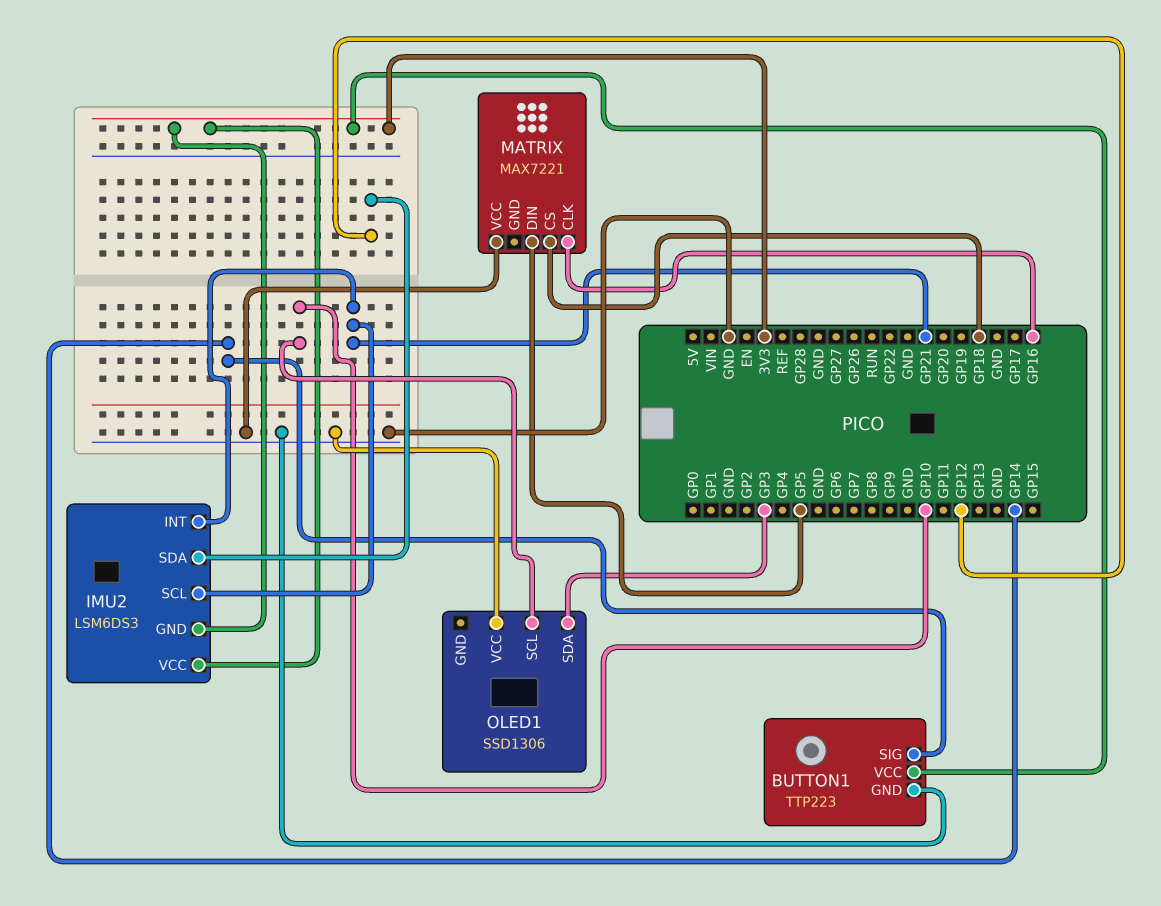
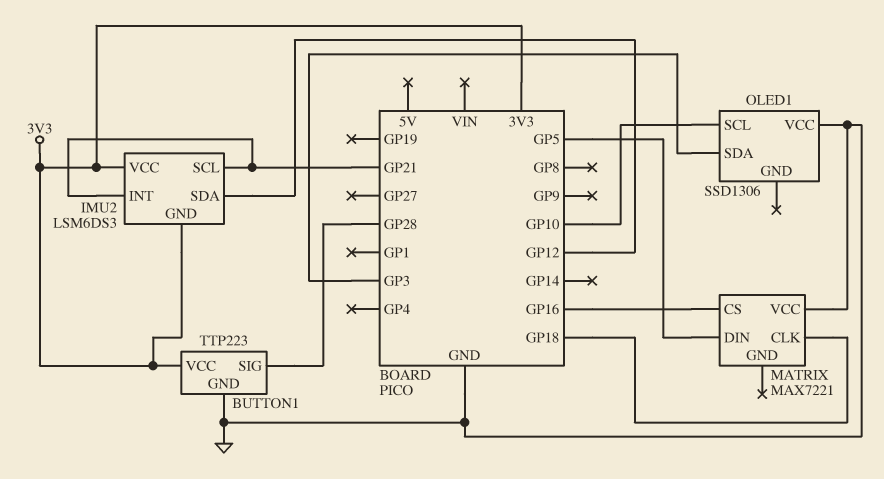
BUTTON1 pin SIG: GP14 -> GP28
MATRIX pin CLK: GP16 -> GP18
MATRIX pin CS: GP18 -> GP16

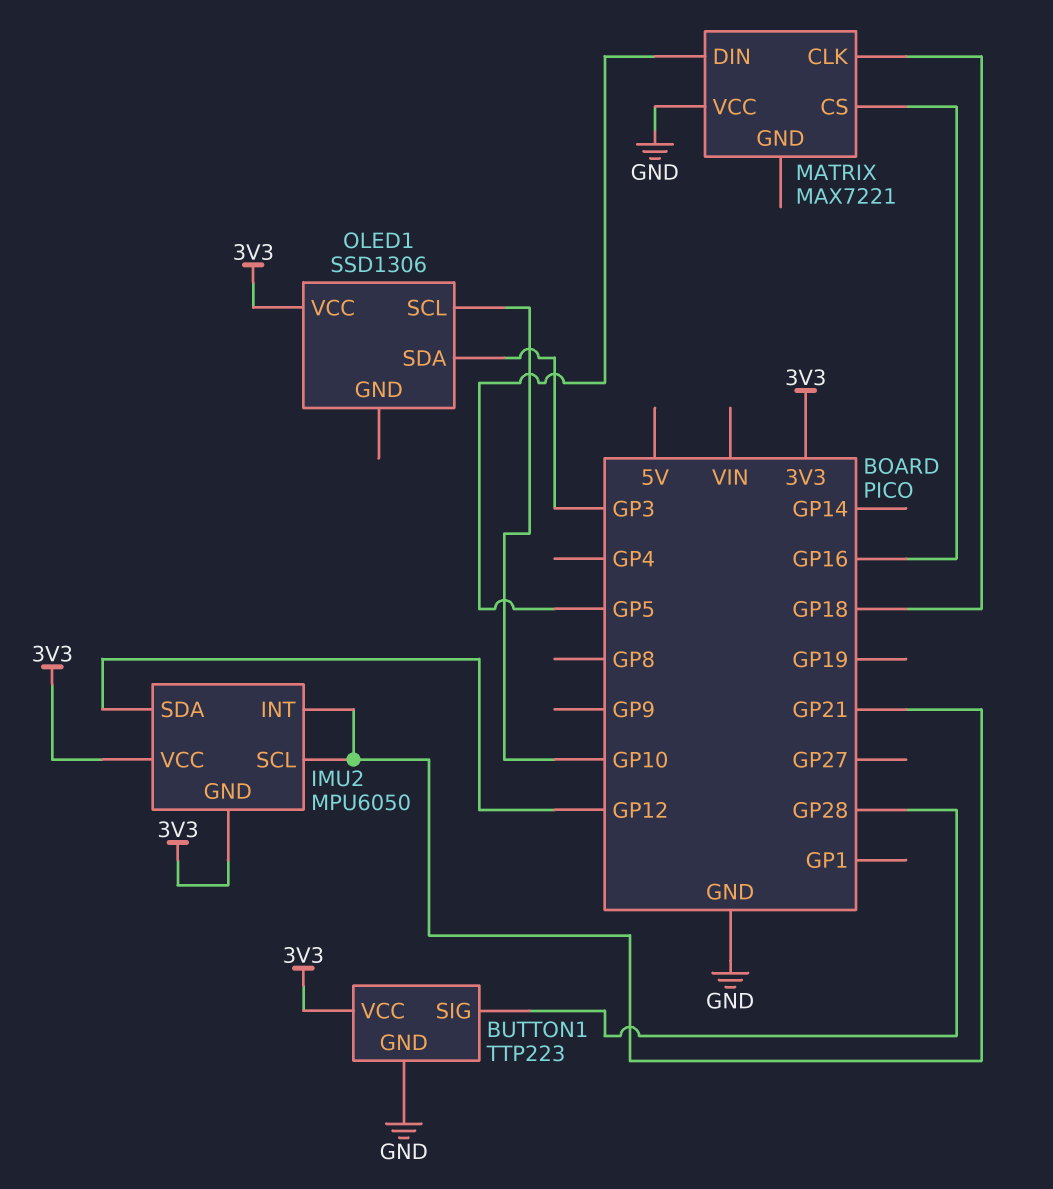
IMU2: LSM6DS3 -> MPU6050
OLED1 pin VCC: GND -> 3V3

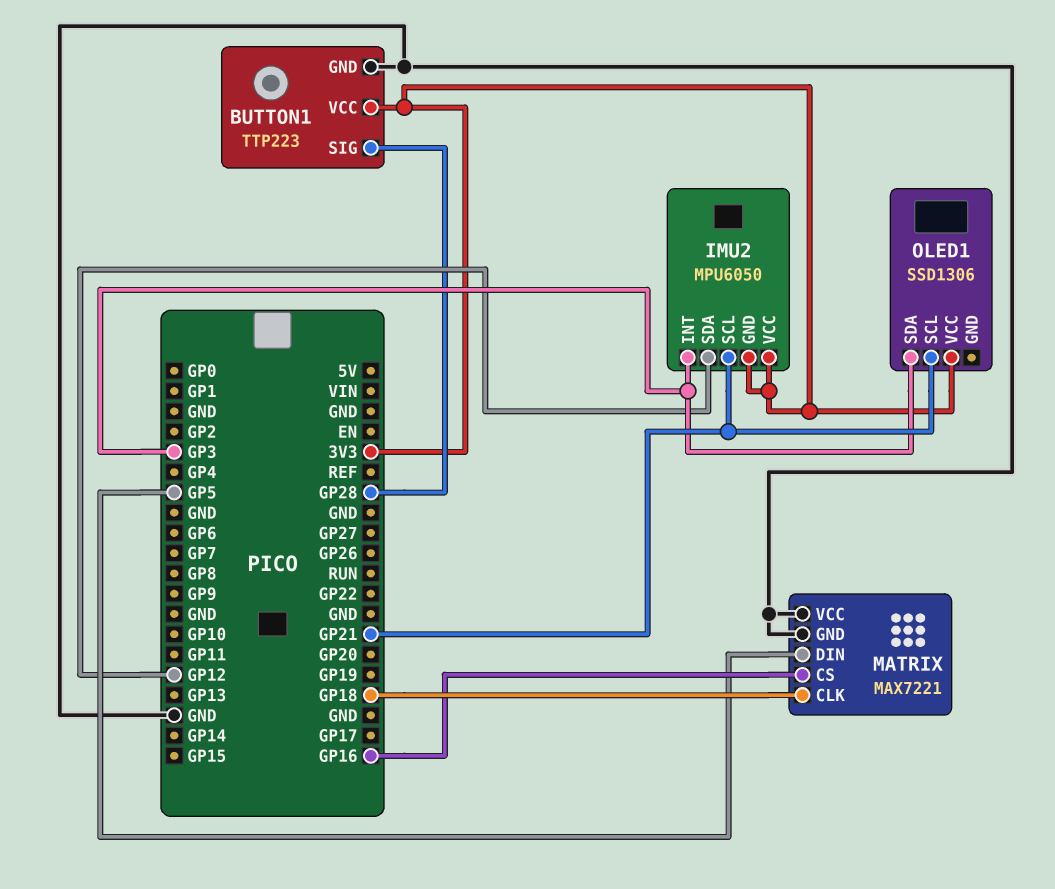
IMU2 pin INT: GP21 -> GP3
MATRIX pin GND: none -> GND
OLED1 pin SCL: GP10 -> GP21

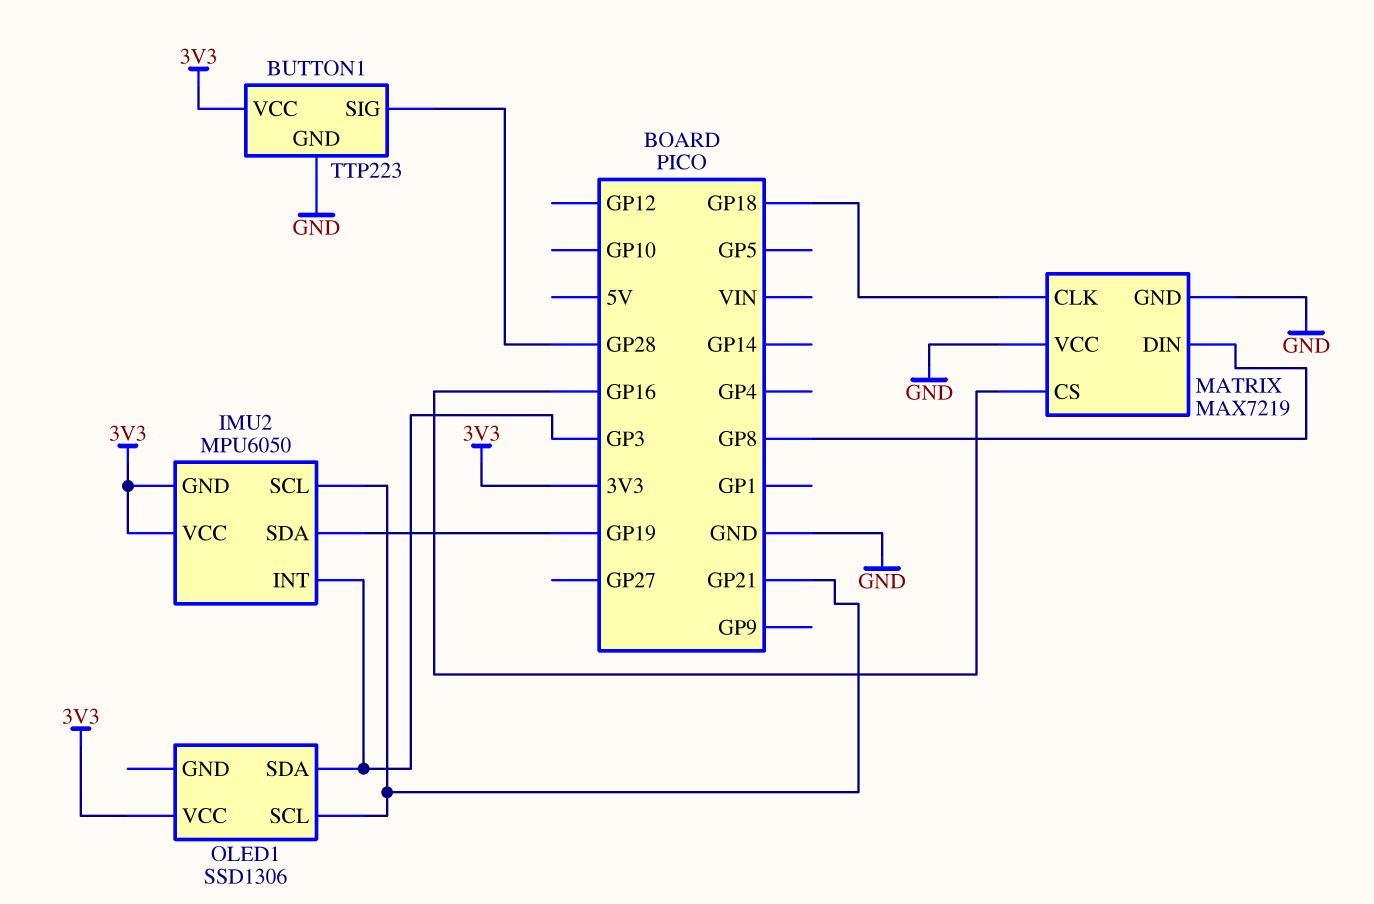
IMU2 pin SDA: GP12 -> GP19
MATRIX: MAX7221 -> MAX7219
MATRIX pin DIN: GP5 -> GP8

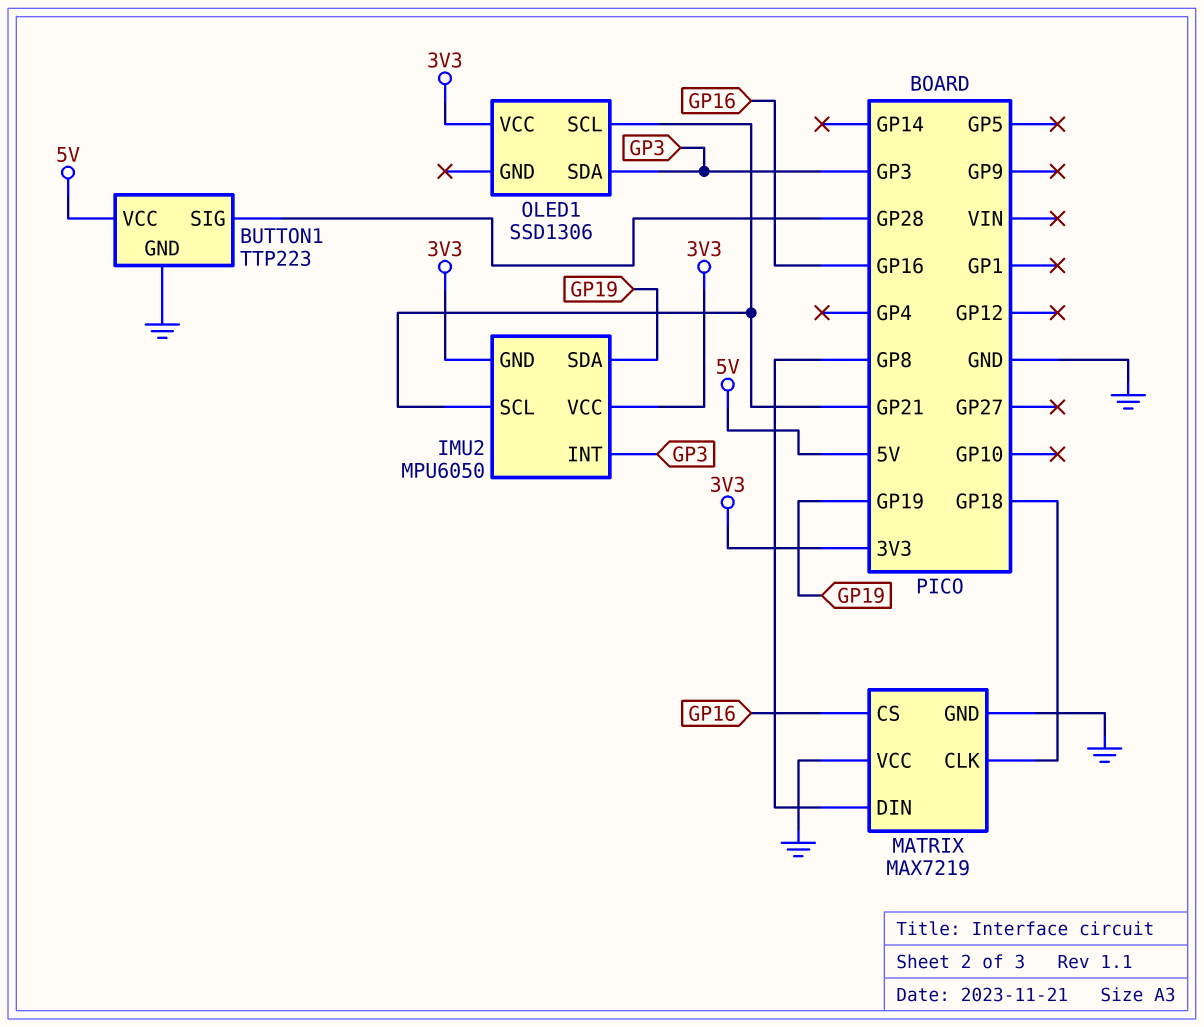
BUTTON1 pin VCC: 3V3 -> 5V

